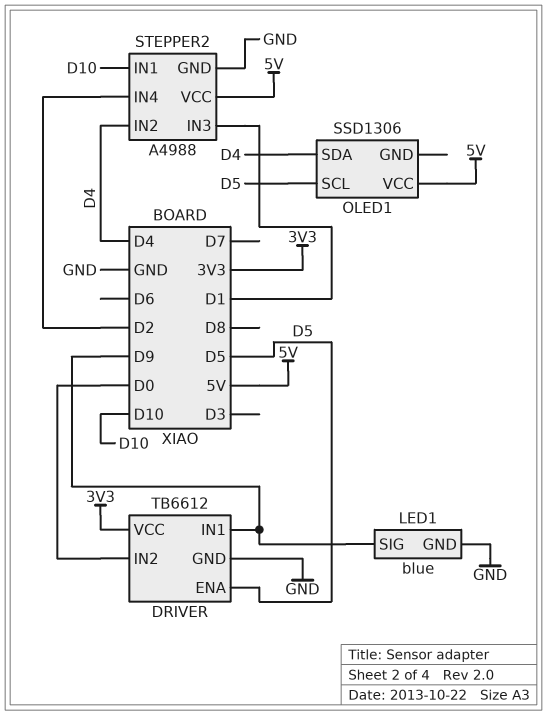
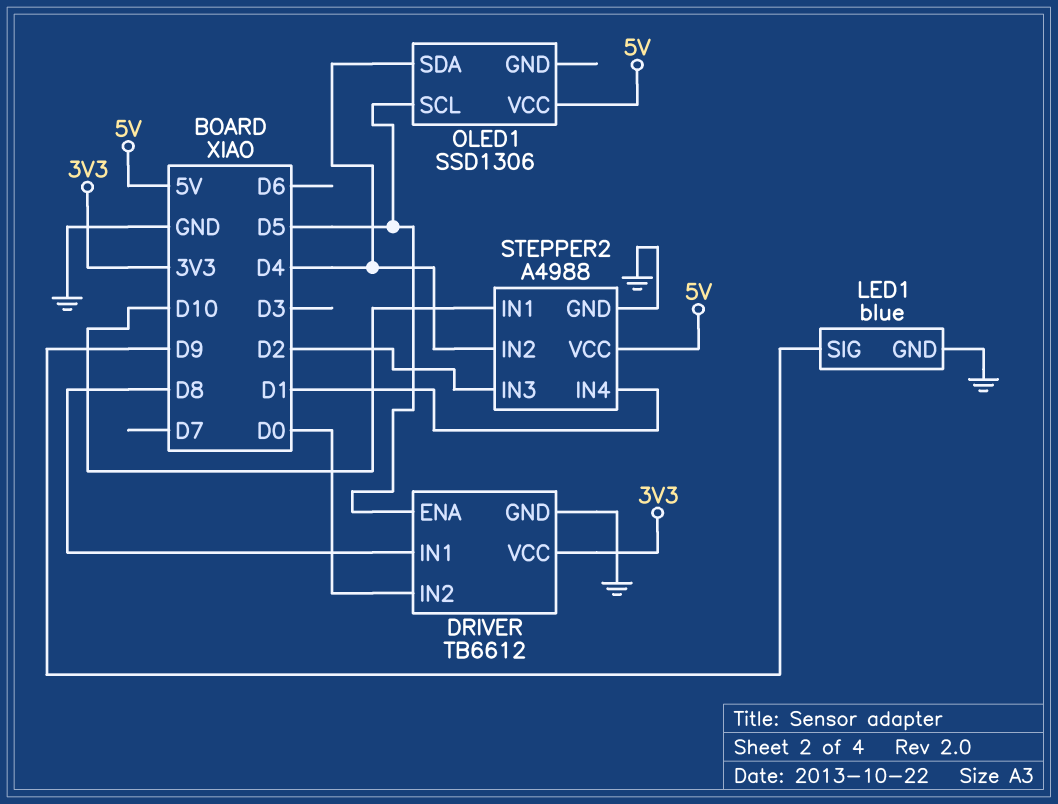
DRIVER pin IN1: D9 -> D8
STEPPER2 pin IN3: D1 -> D2
STEPPER2 pin IN4: D2 -> D1

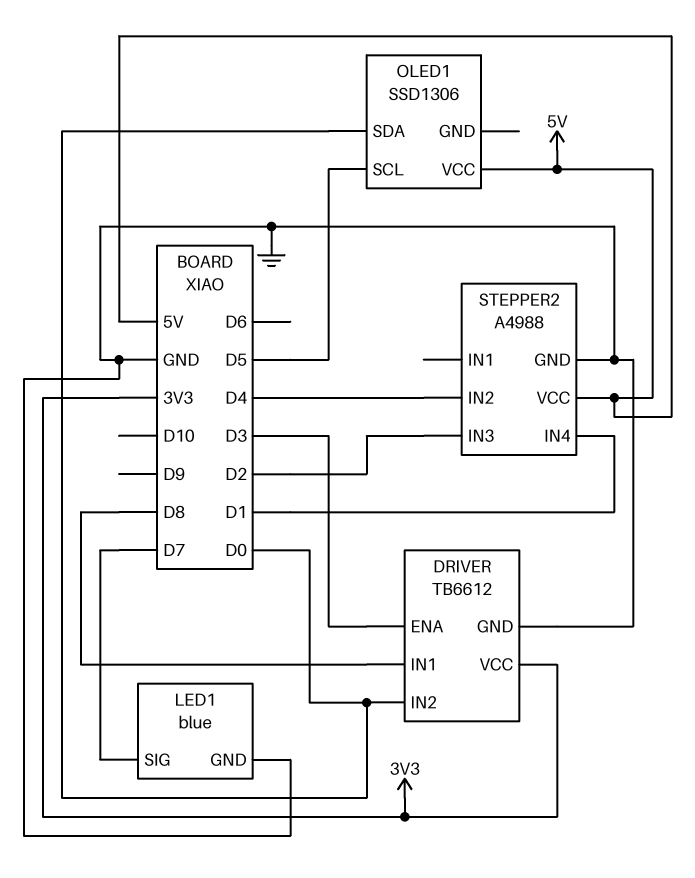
DRIVER pin ENA: D5 -> D3
LED1 pin SIG: D9 -> D7
OLED1 pin SDA: D4 -> D0
STEPPER2 pin IN1: D10 -> none

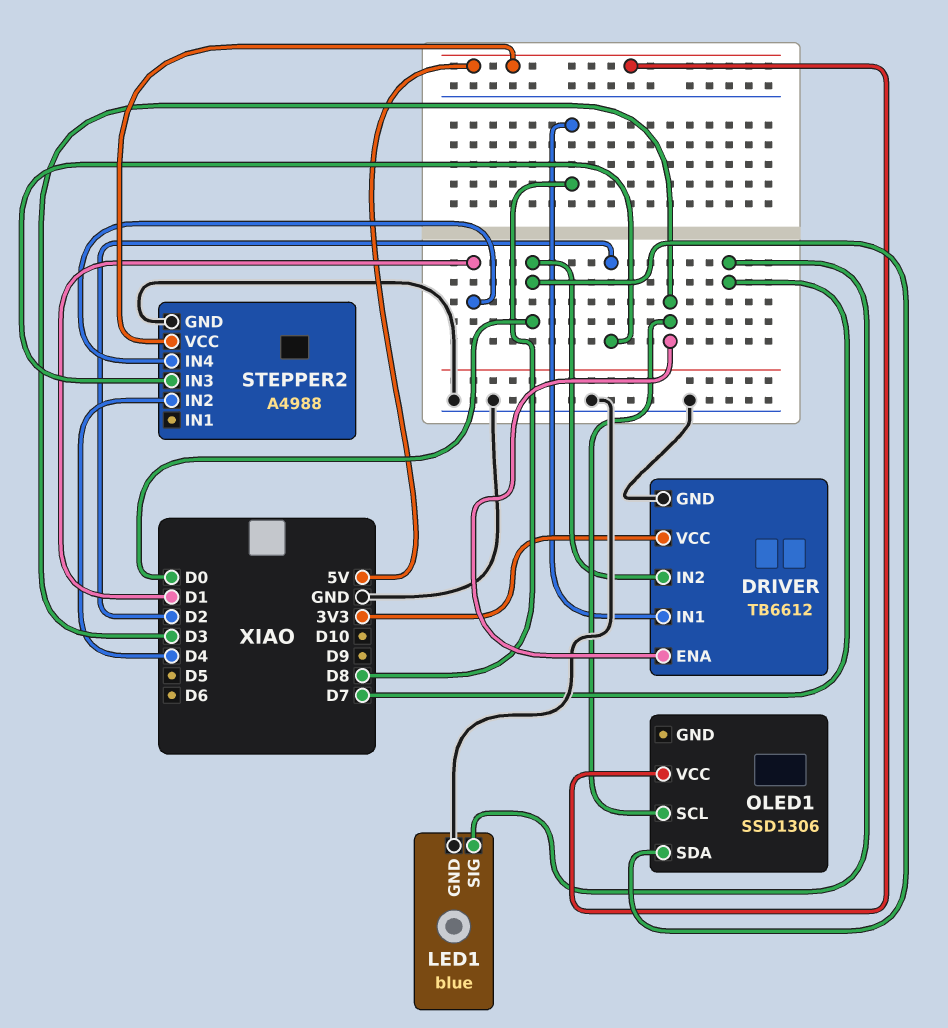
OLED1 pin SCL: D5 -> D3

